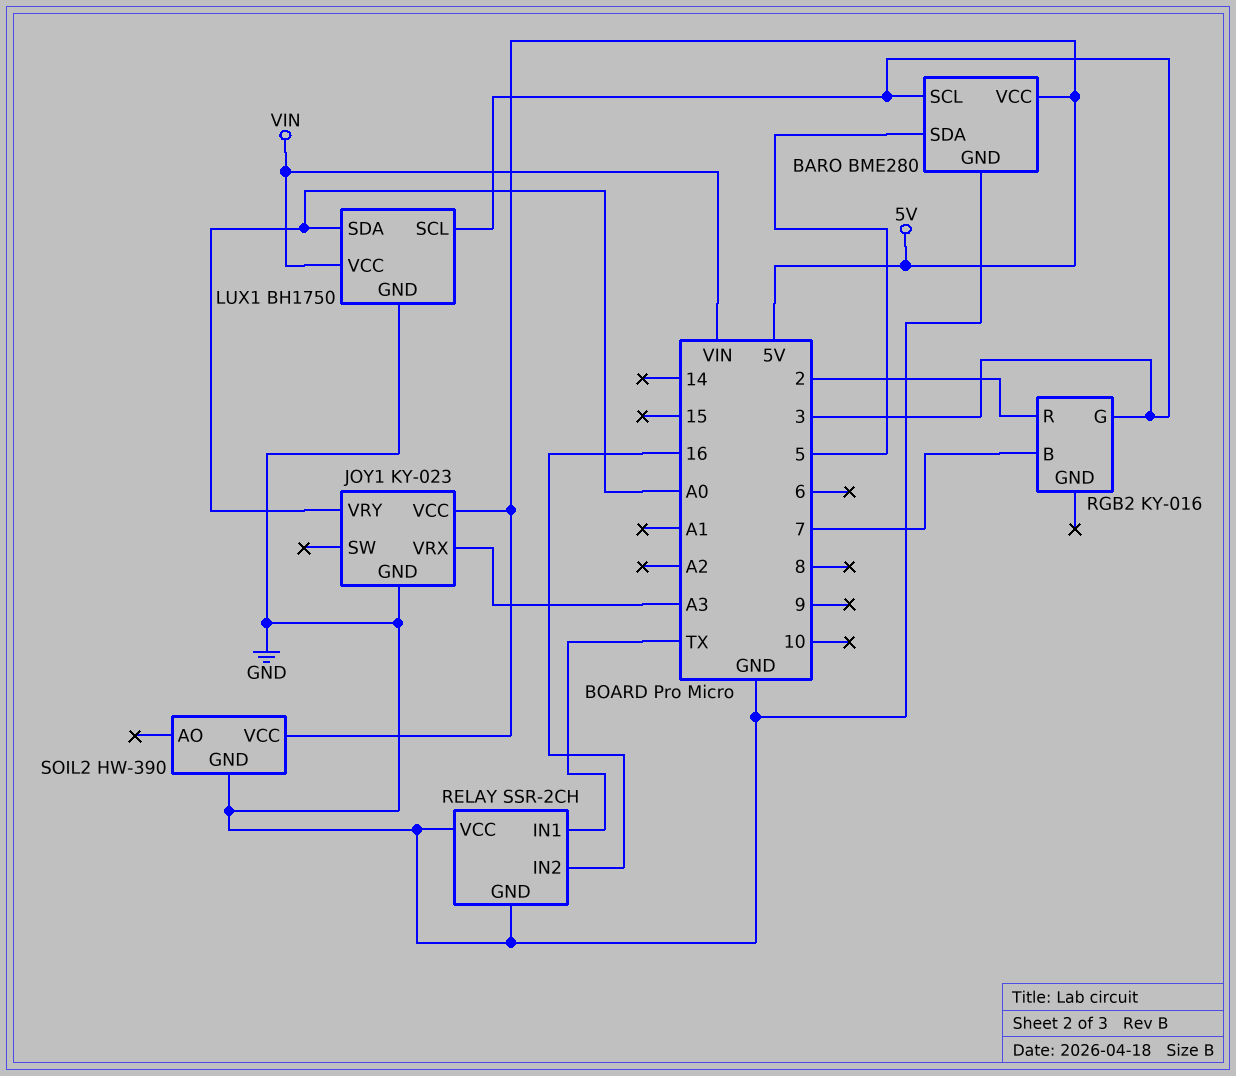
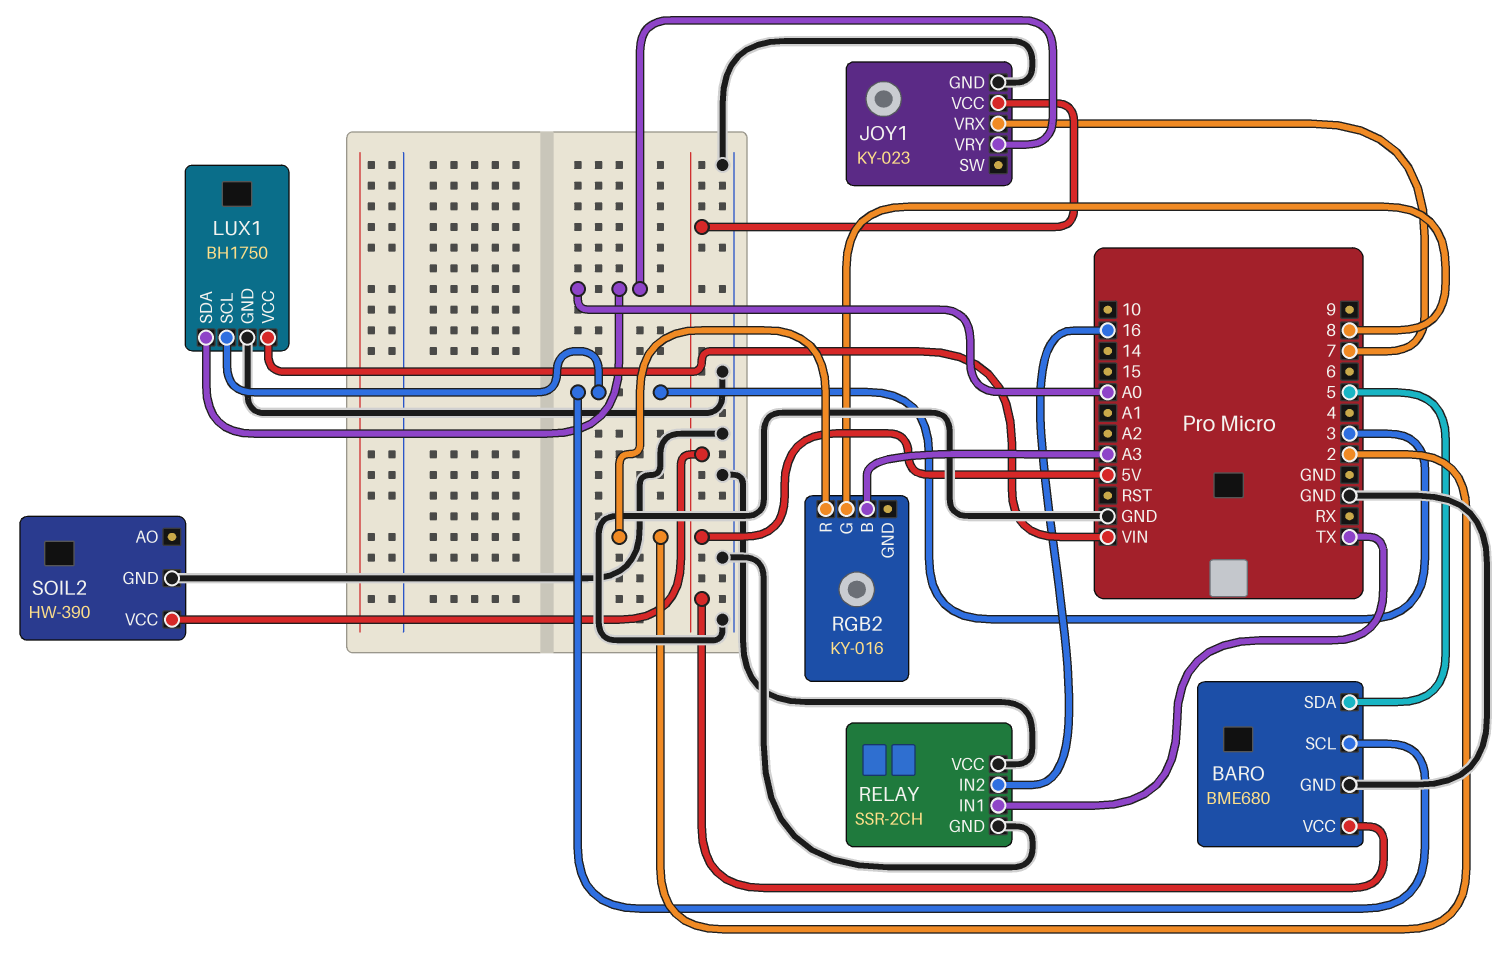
BARO: BME280 -> BME680
JOY1 pin VRX: A3 -> 7
RGB2 pin B: 7 -> A3
RGB2 pin G: 3 -> 8

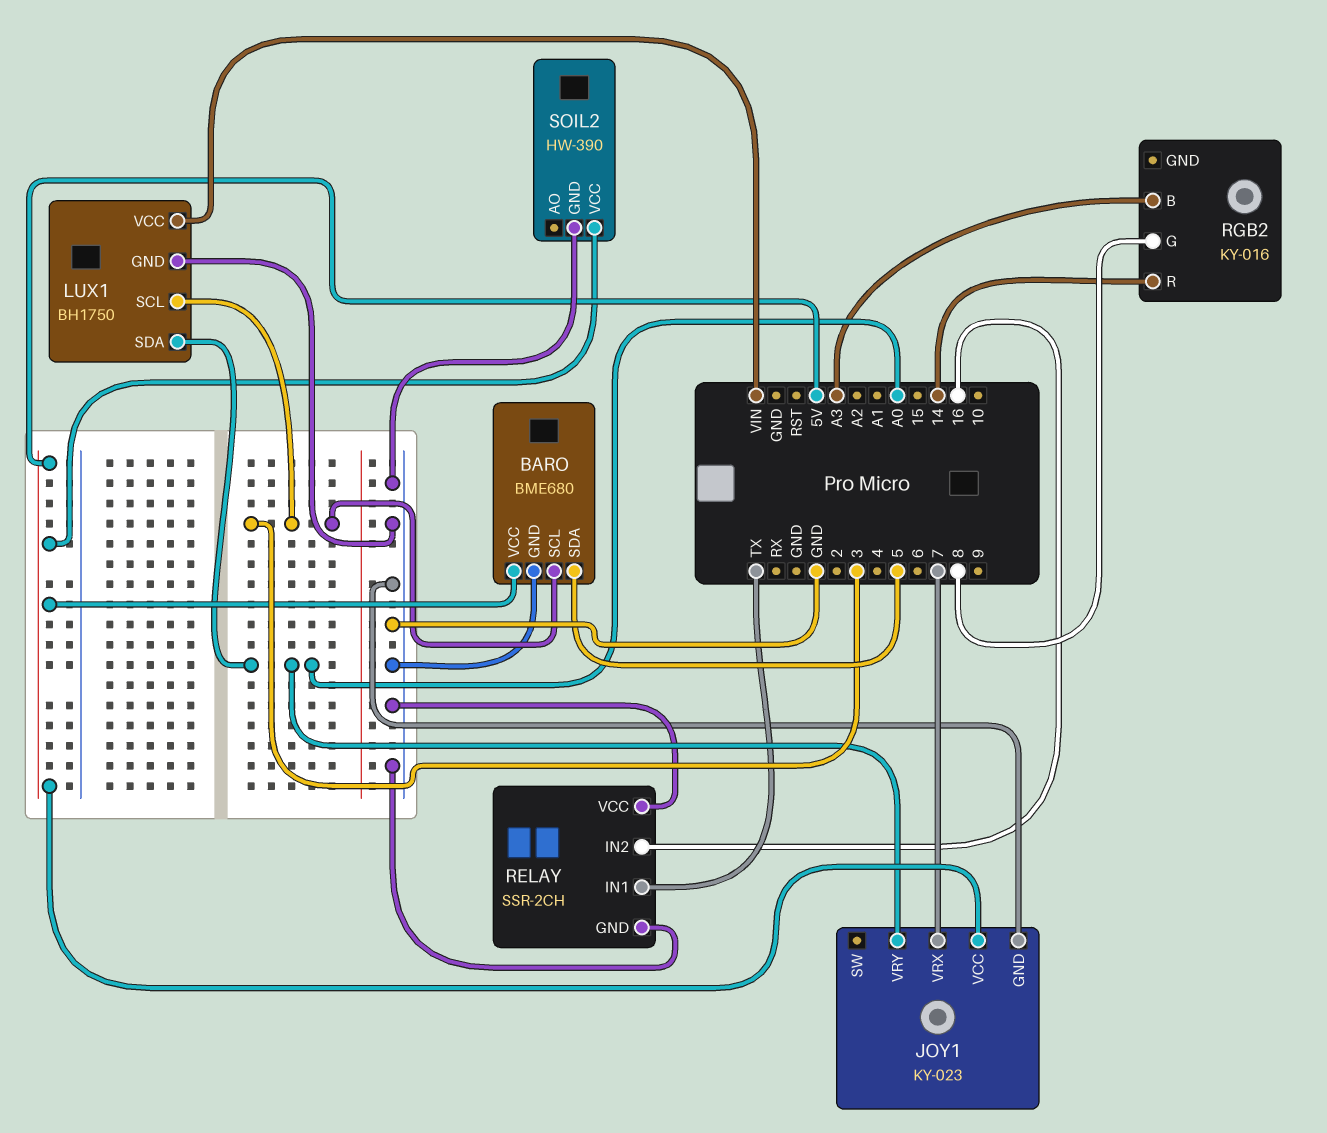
RGB2 pin R: 2 -> 14

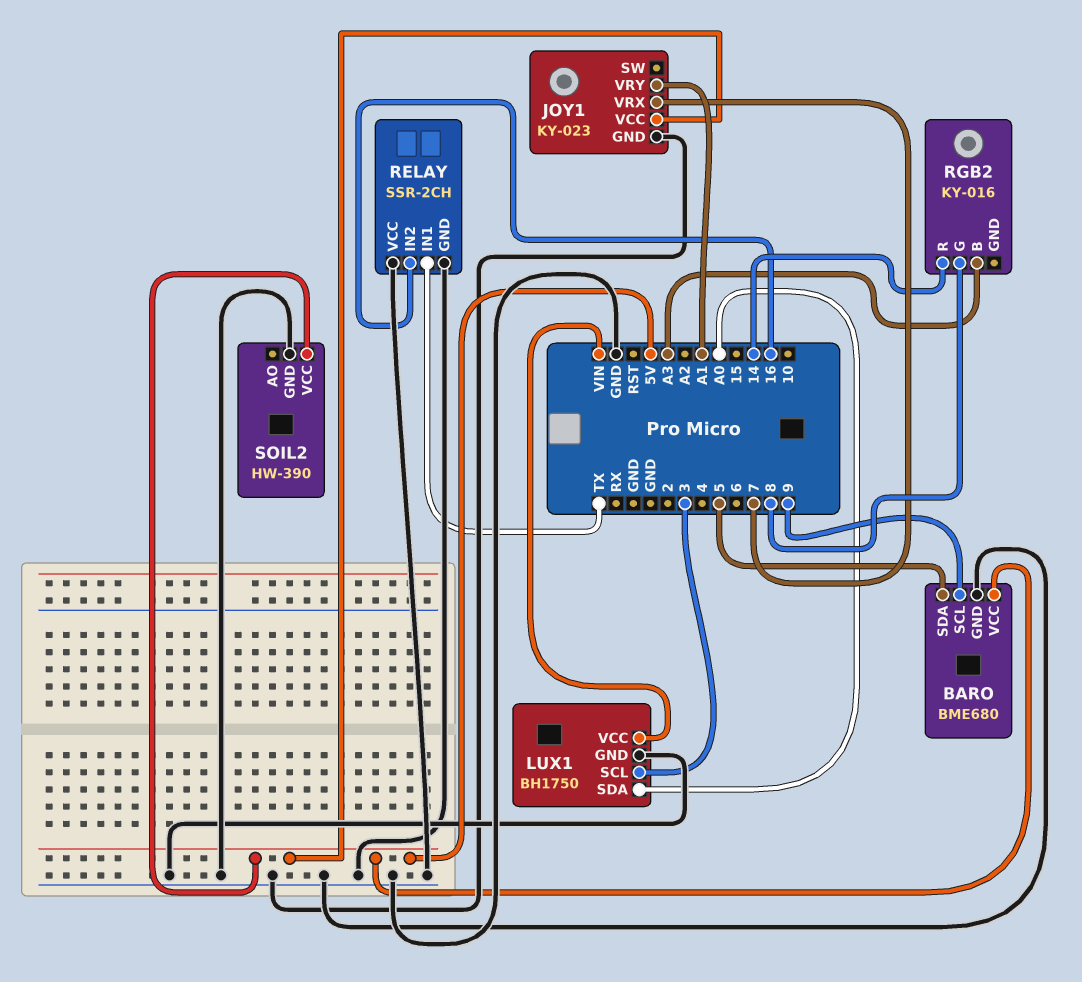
BARO pin SCL: 3 -> 9
JOY1 pin VRY: A0 -> A1

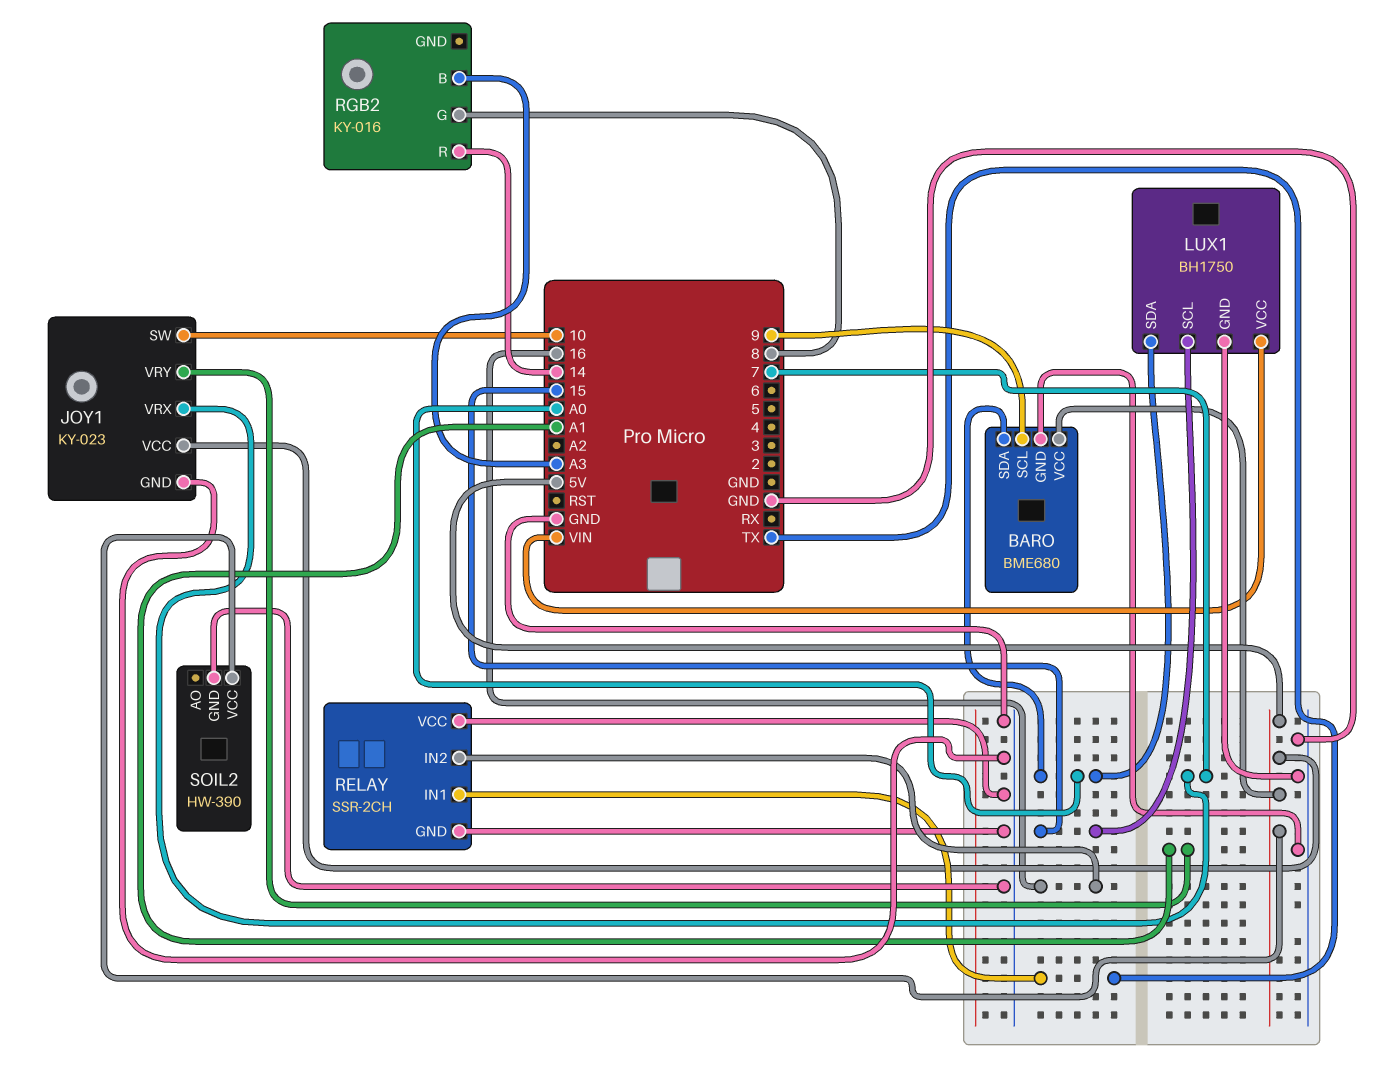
BARO pin SDA: 5 -> A0
JOY1 pin SW: none -> 10
LUX1 pin SCL: 3 -> 15

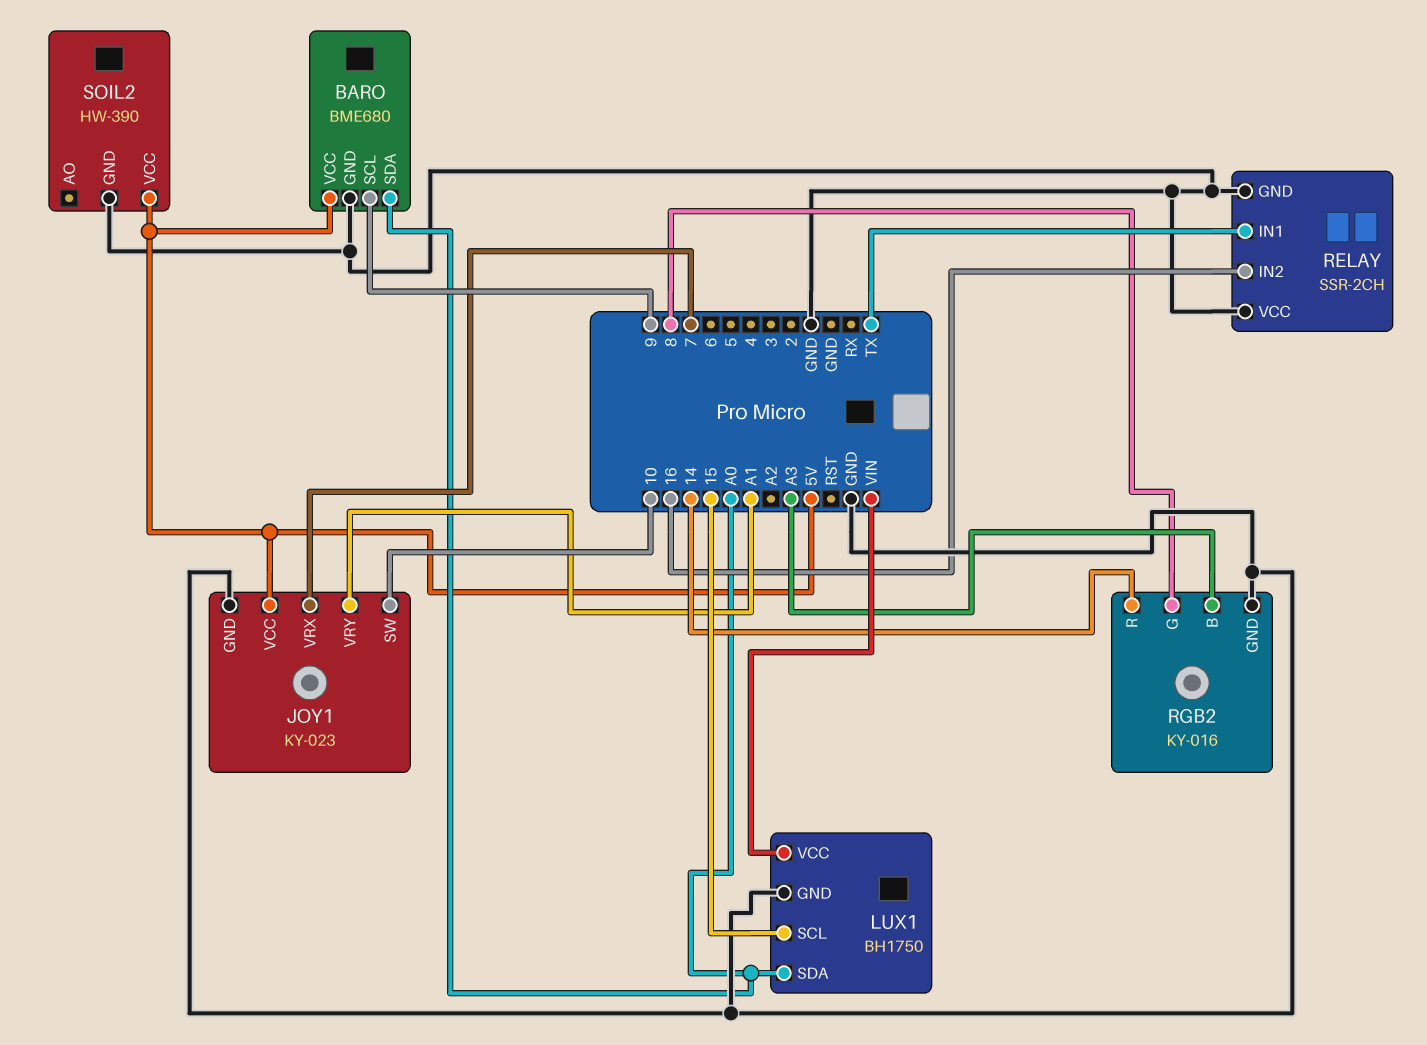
RGB2 pin GND: none -> GND

